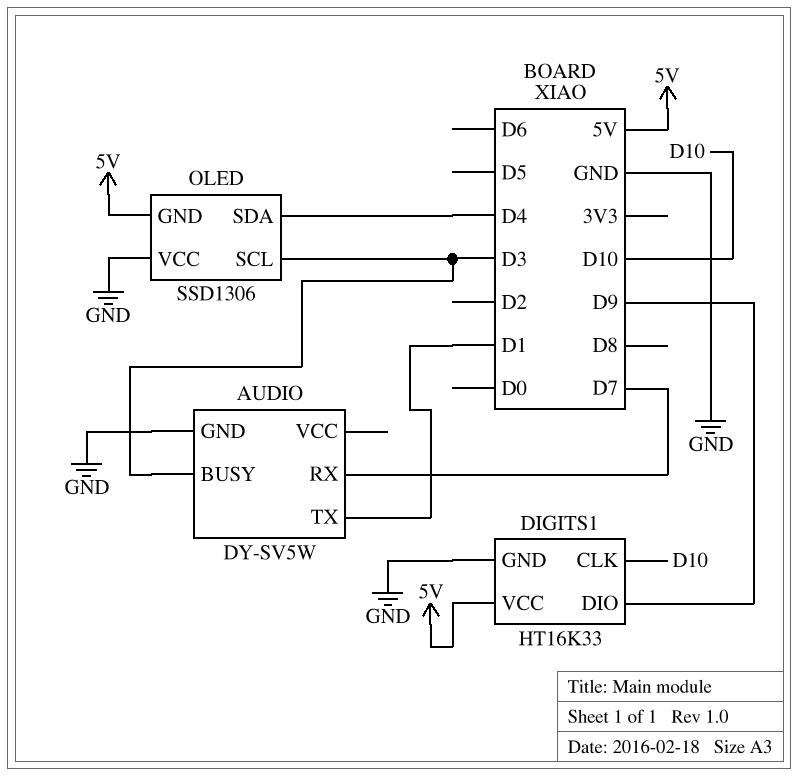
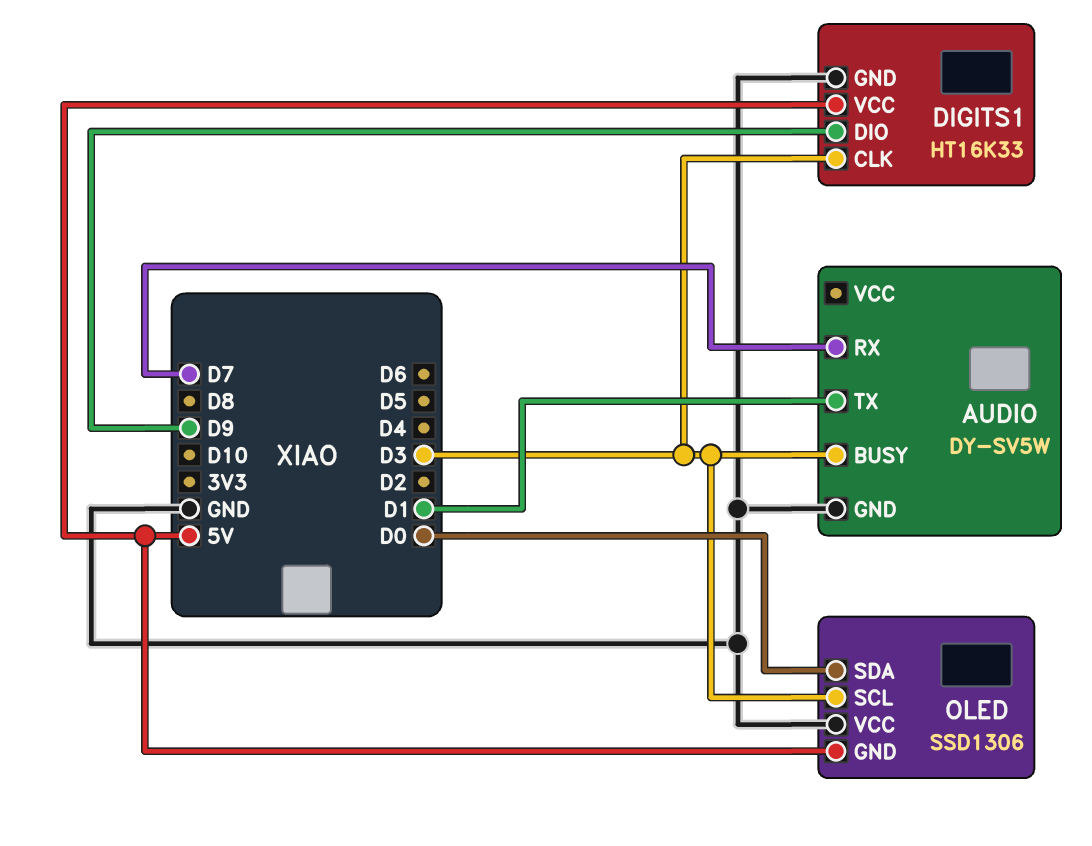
DIGITS1 pin CLK: D10 -> D3
OLED pin SDA: D4 -> D0

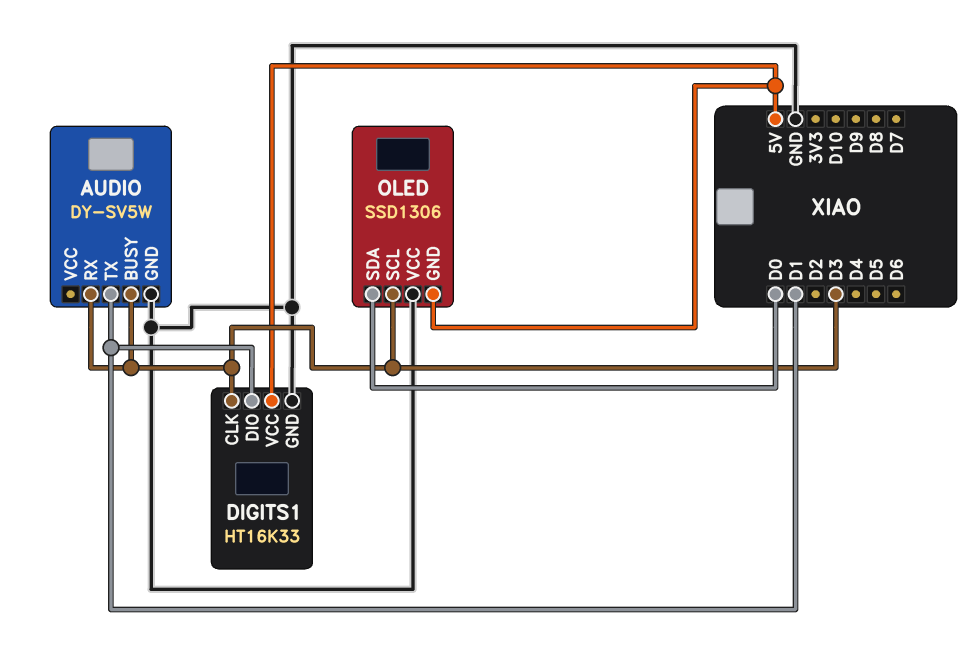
AUDIO pin RX: D7 -> D3
DIGITS1 pin DIO: D9 -> D1

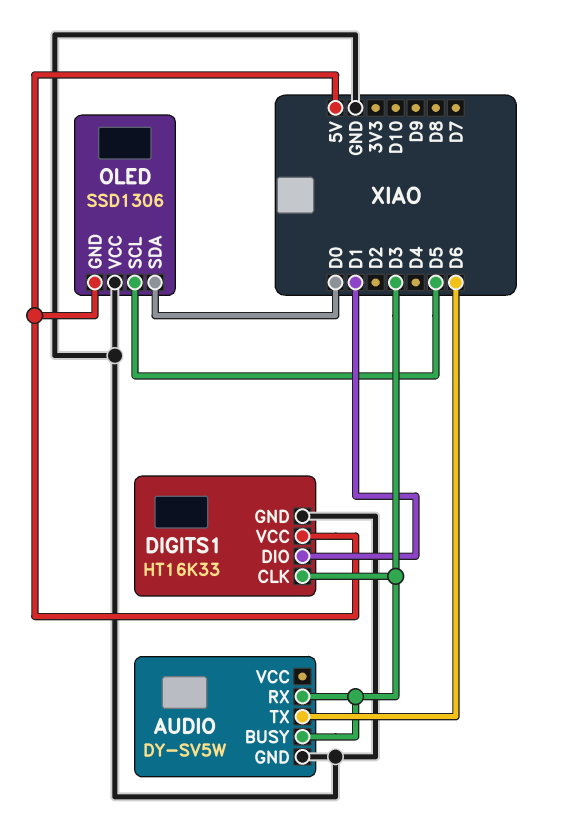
AUDIO pin TX: D1 -> D6
OLED pin SCL: D3 -> D5

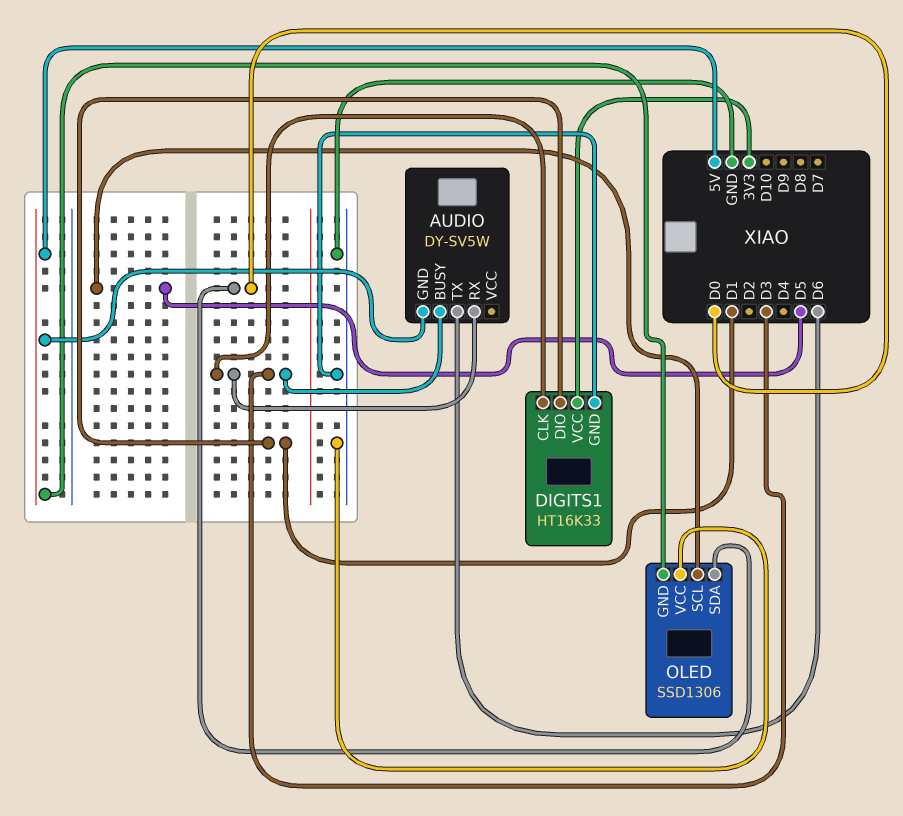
AUDIO pin GND: GND -> 5V
DIGITS1 pin VCC: 5V -> 3V3

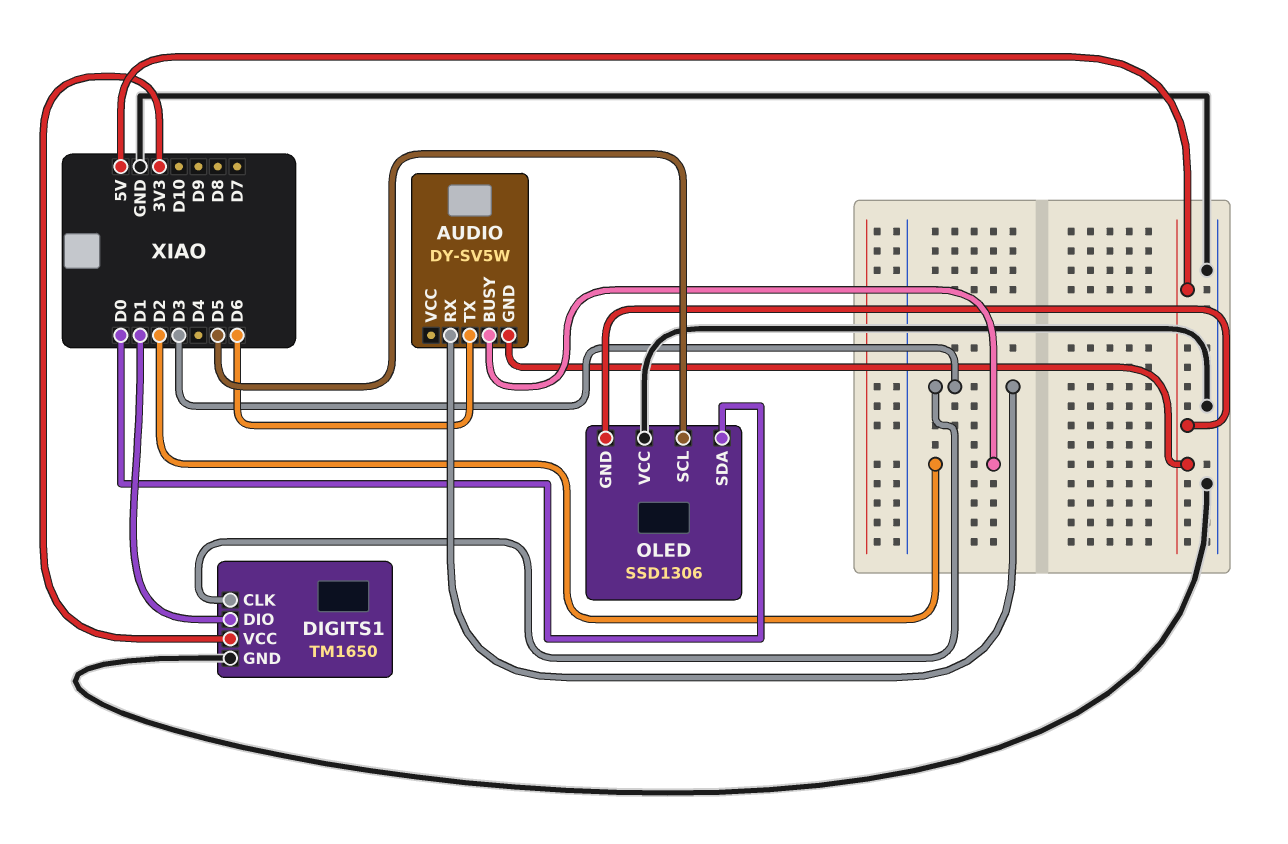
AUDIO pin BUSY: D3 -> D2
DIGITS1: HT16K33 -> TM1650

